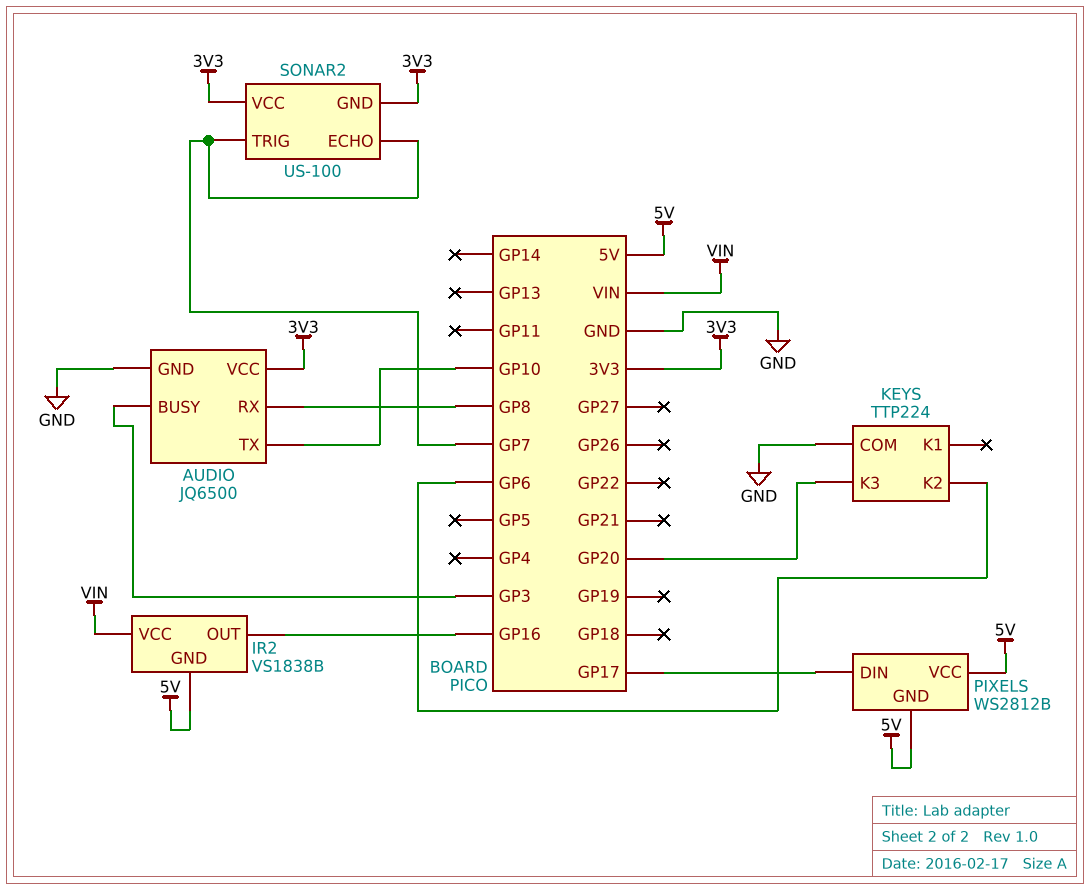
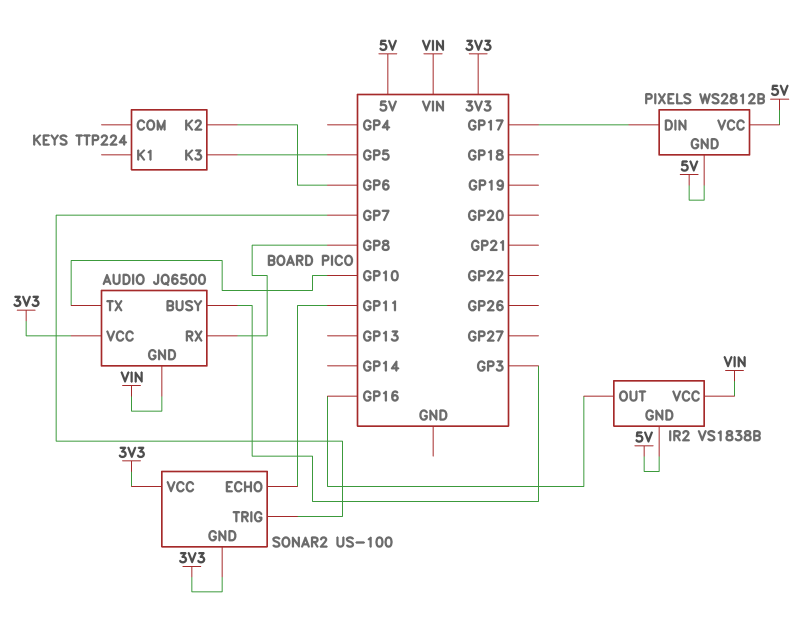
AUDIO pin GND: GND -> VIN
KEYS pin COM: GND -> none
KEYS pin K3: GP20 -> GP5
SONAR2 pin ECHO: GP7 -> GP11

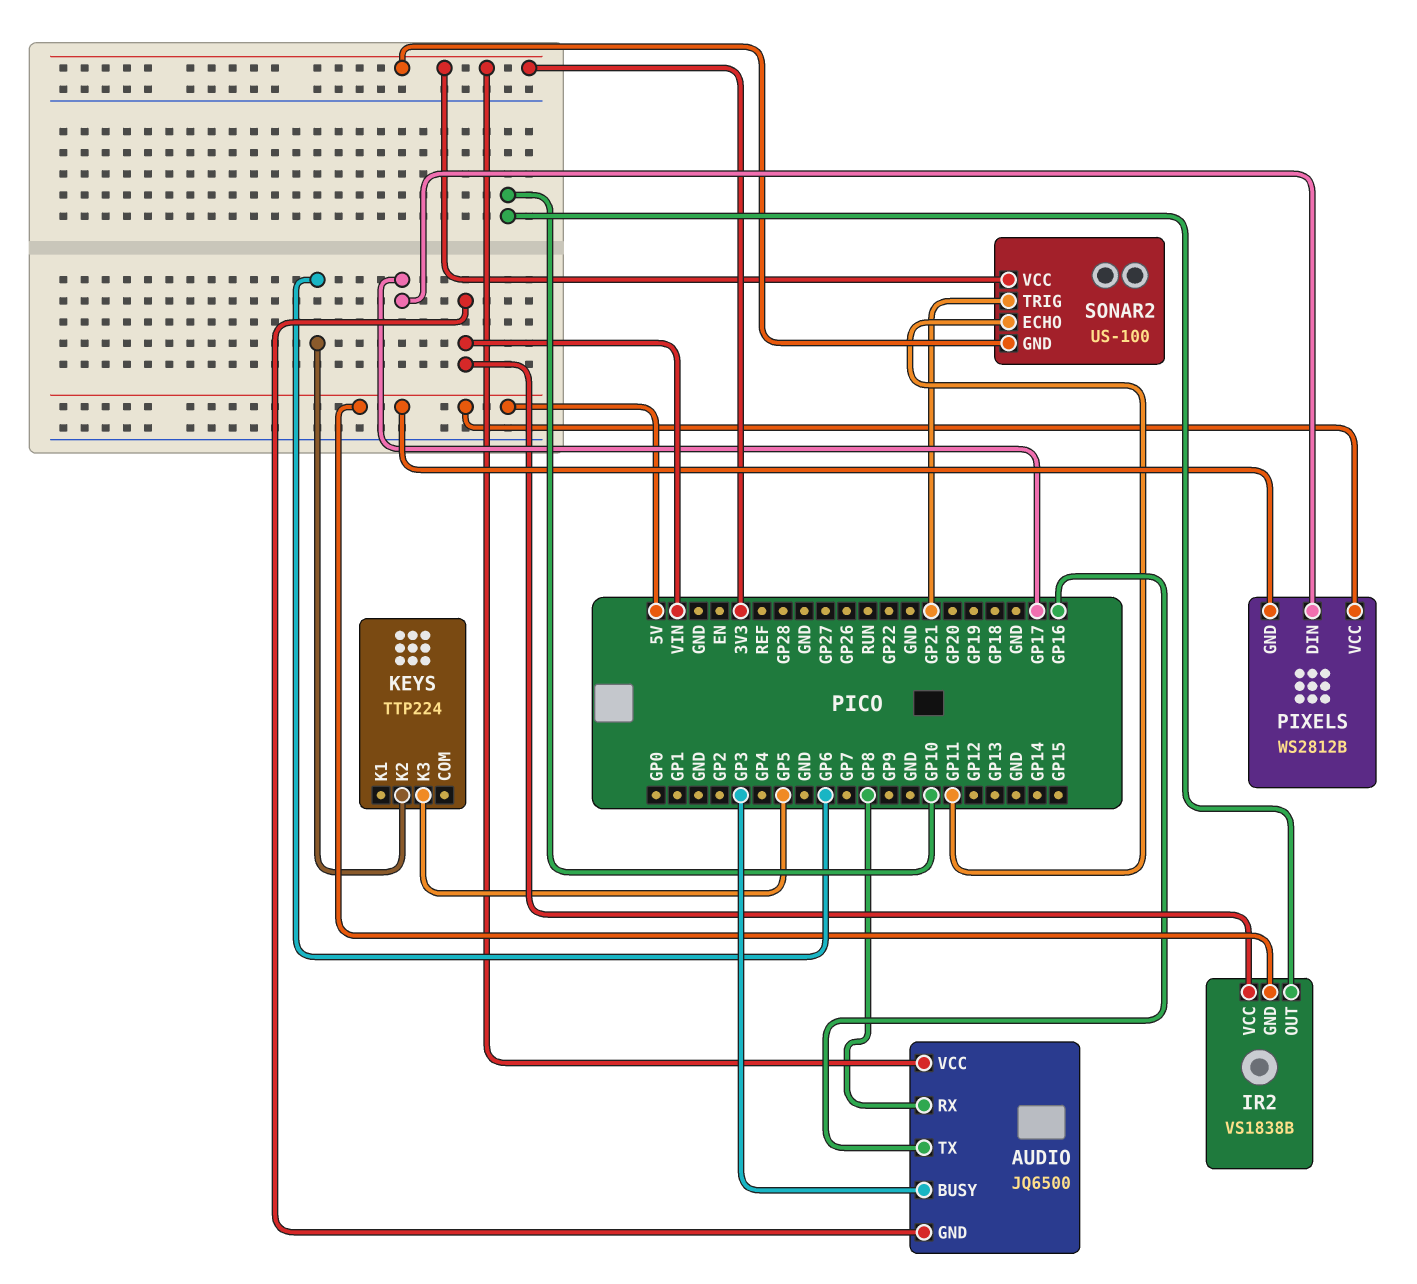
AUDIO pin TX: GP10 -> GP16
IR2 pin OUT: GP16 -> GP10
SONAR2 pin TRIG: GP7 -> GP21

